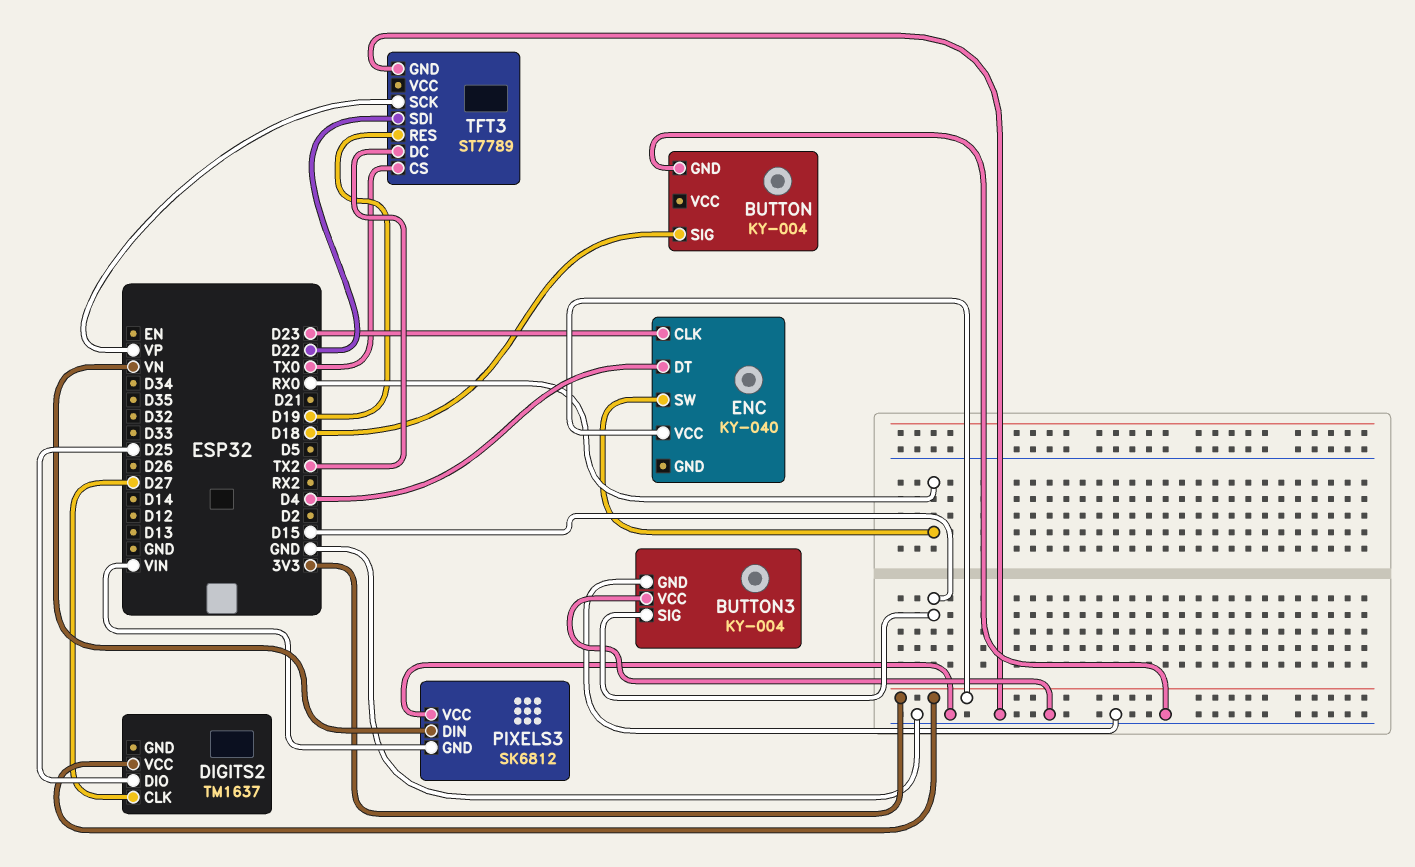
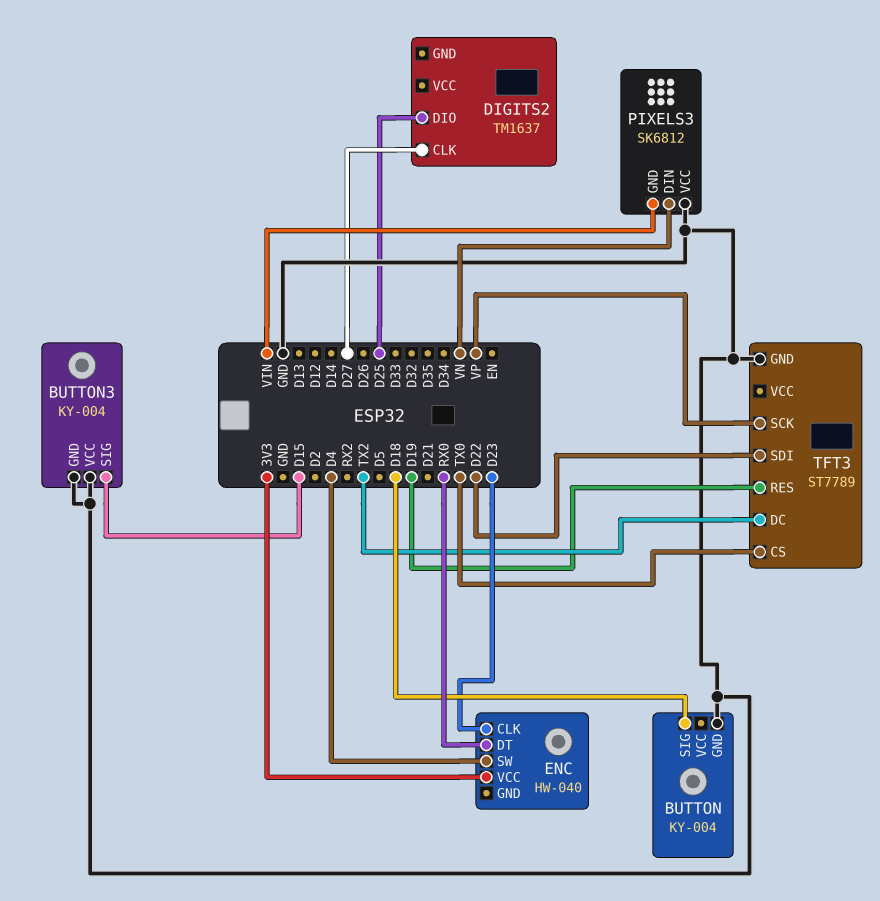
DIGITS2 pin VCC: 3V3 -> none
ENC: KY-040 -> HW-040
ENC pin DT: D4 -> RX0
ENC pin SW: RX0 -> D4

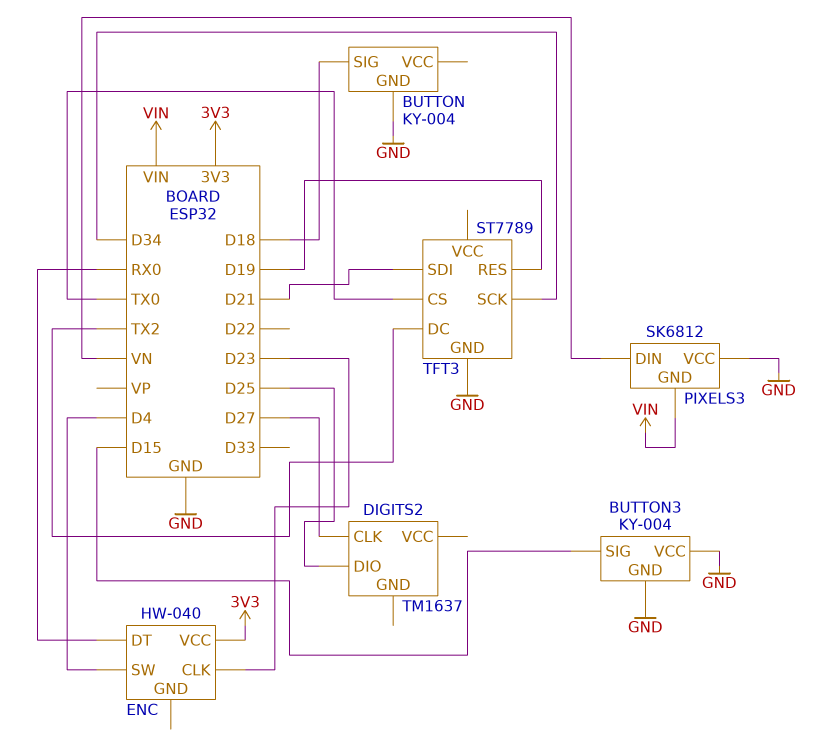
TFT3 pin SCK: VP -> D34
TFT3 pin SDI: D22 -> D21

